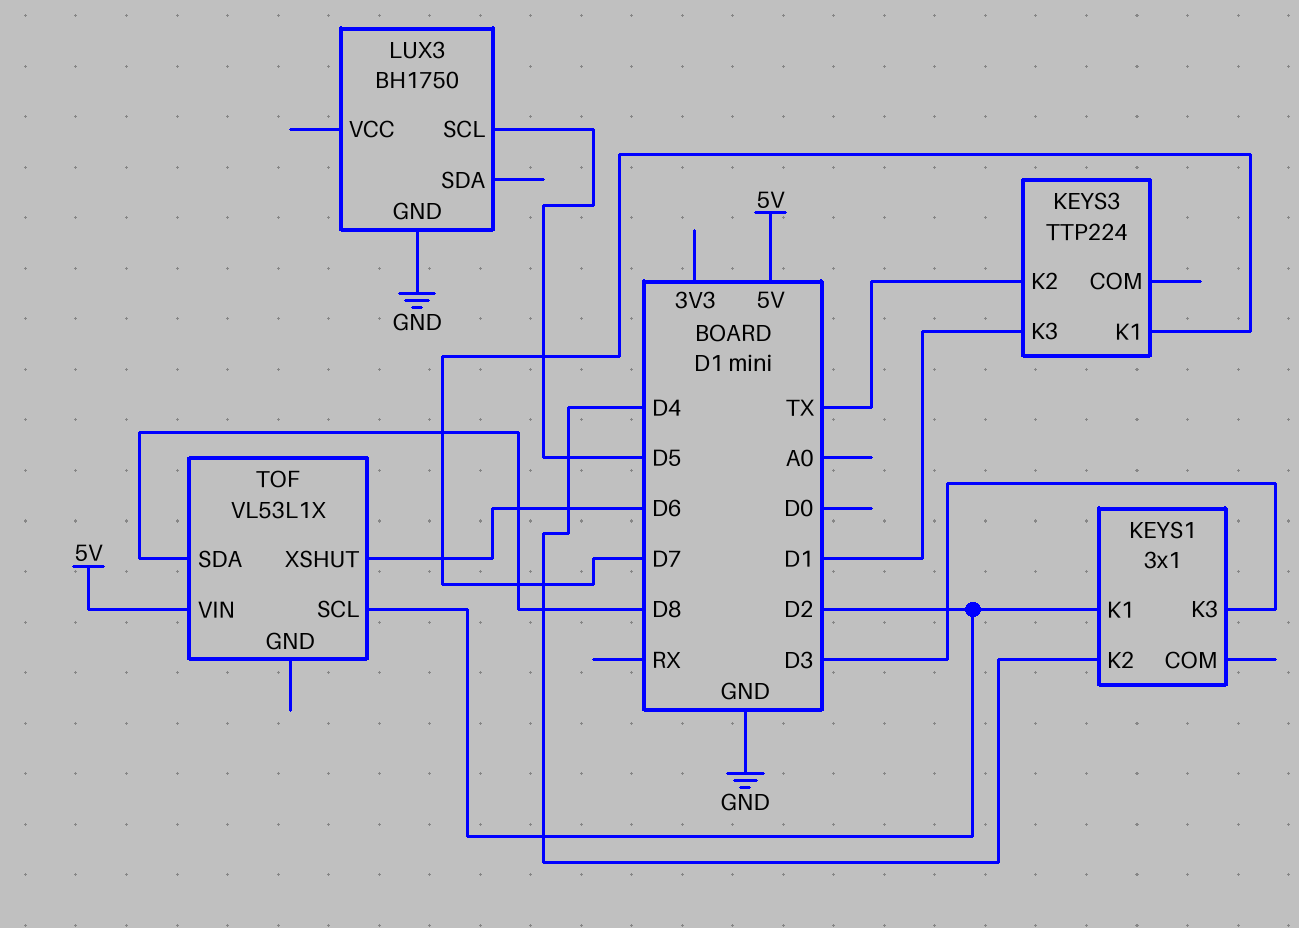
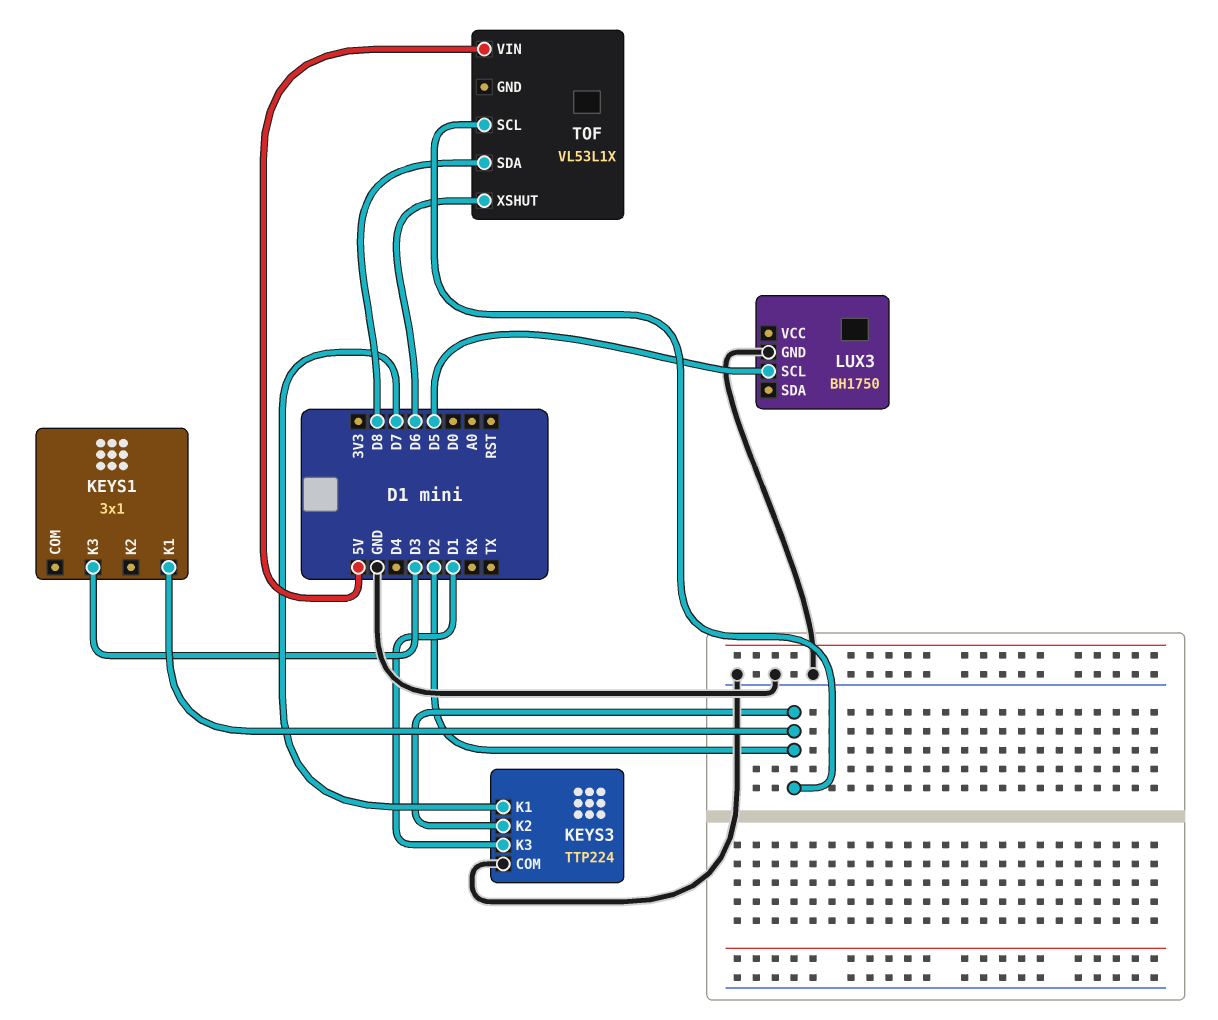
KEYS1 pin K2: D4 -> none
KEYS3 pin COM: none -> GND
KEYS3 pin K2: TX -> D2

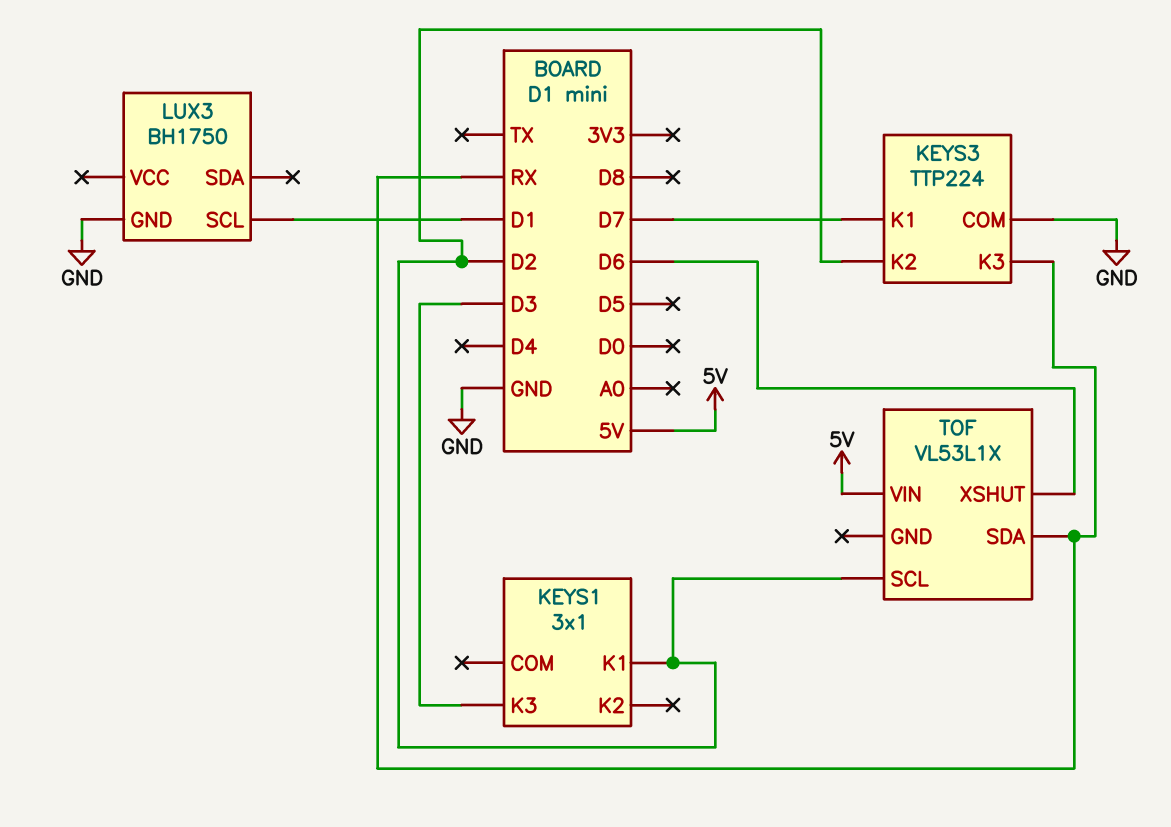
KEYS3 pin K3: D1 -> RX
LUX3 pin SCL: D5 -> D1
TOF pin SDA: D8 -> RX

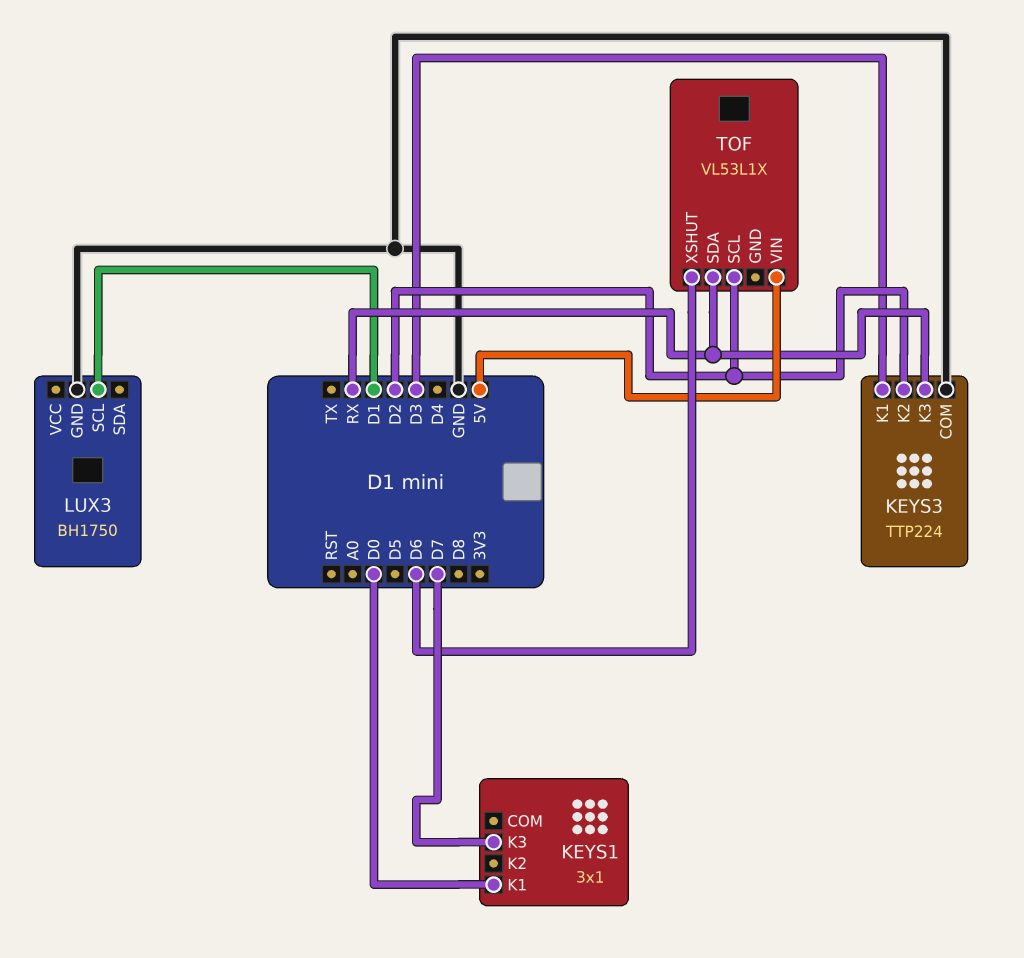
KEYS1 pin K1: D2 -> D0
KEYS1 pin K3: D3 -> D7
KEYS3 pin K1: D7 -> D3

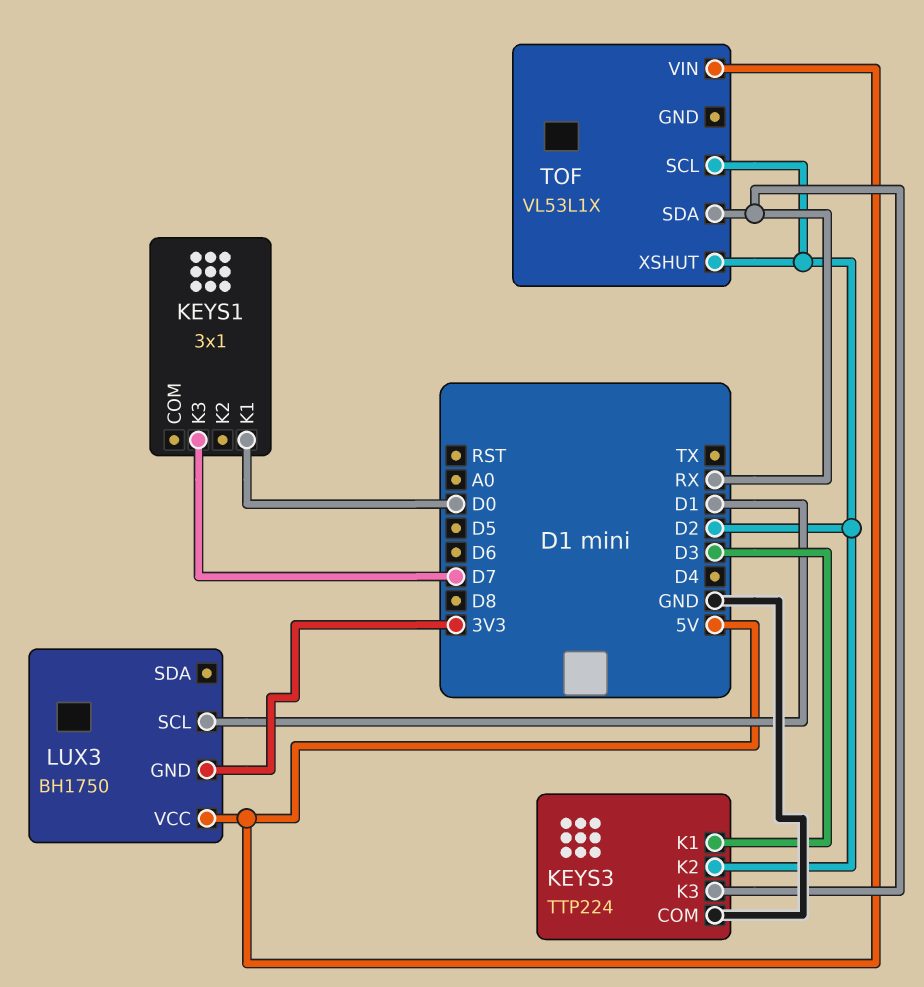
LUX3 pin GND: GND -> 3V3
LUX3 pin VCC: none -> 5V
TOF pin XSHUT: D6 -> D2

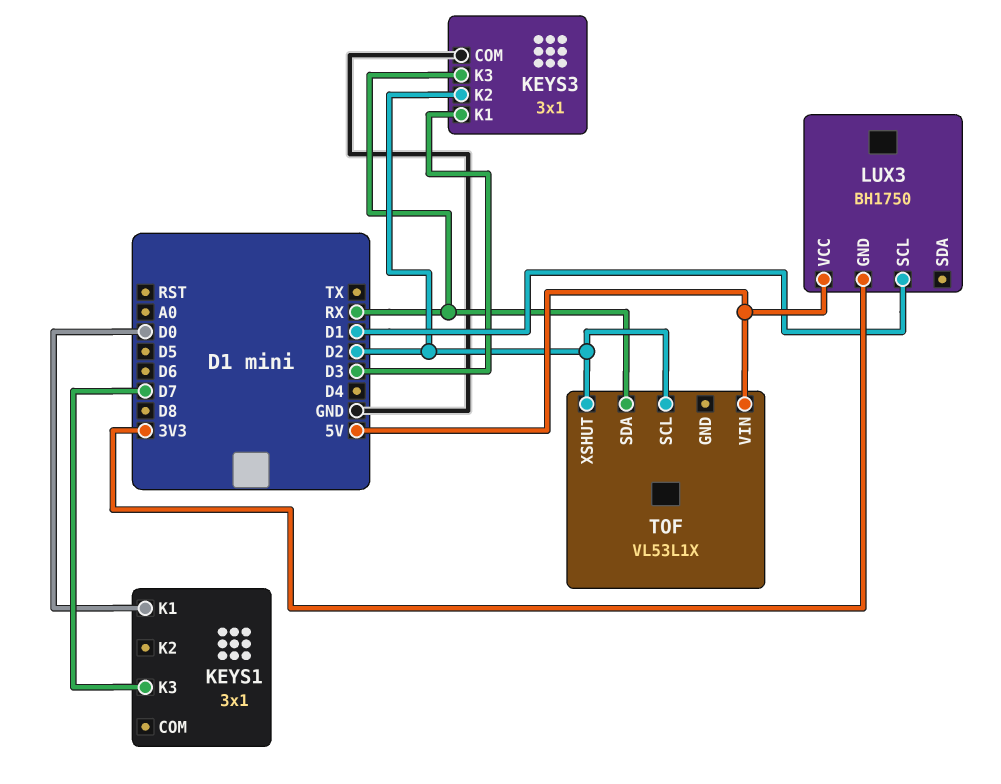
KEYS3: TTP224 -> 3x1

